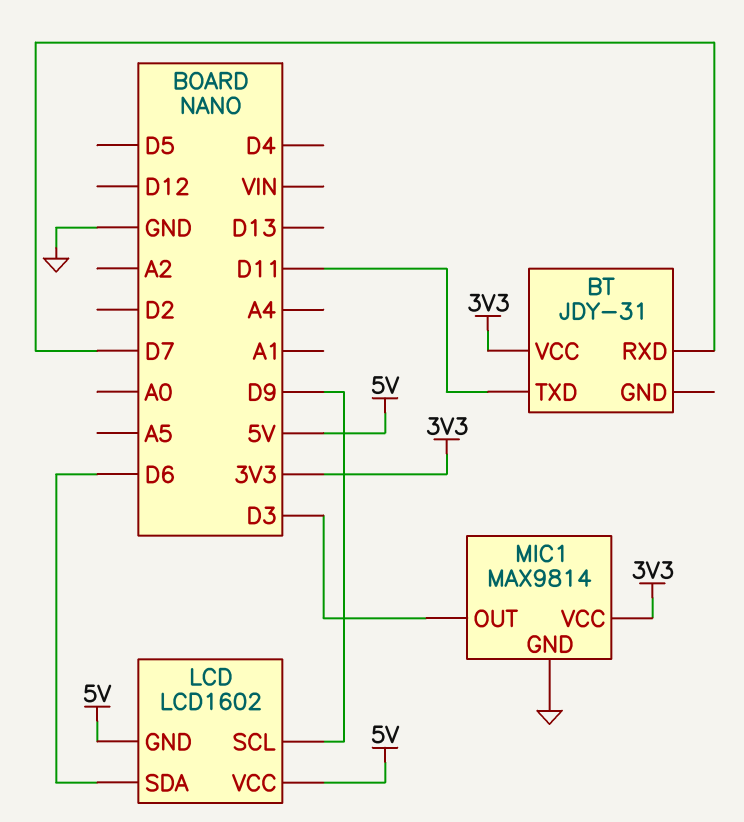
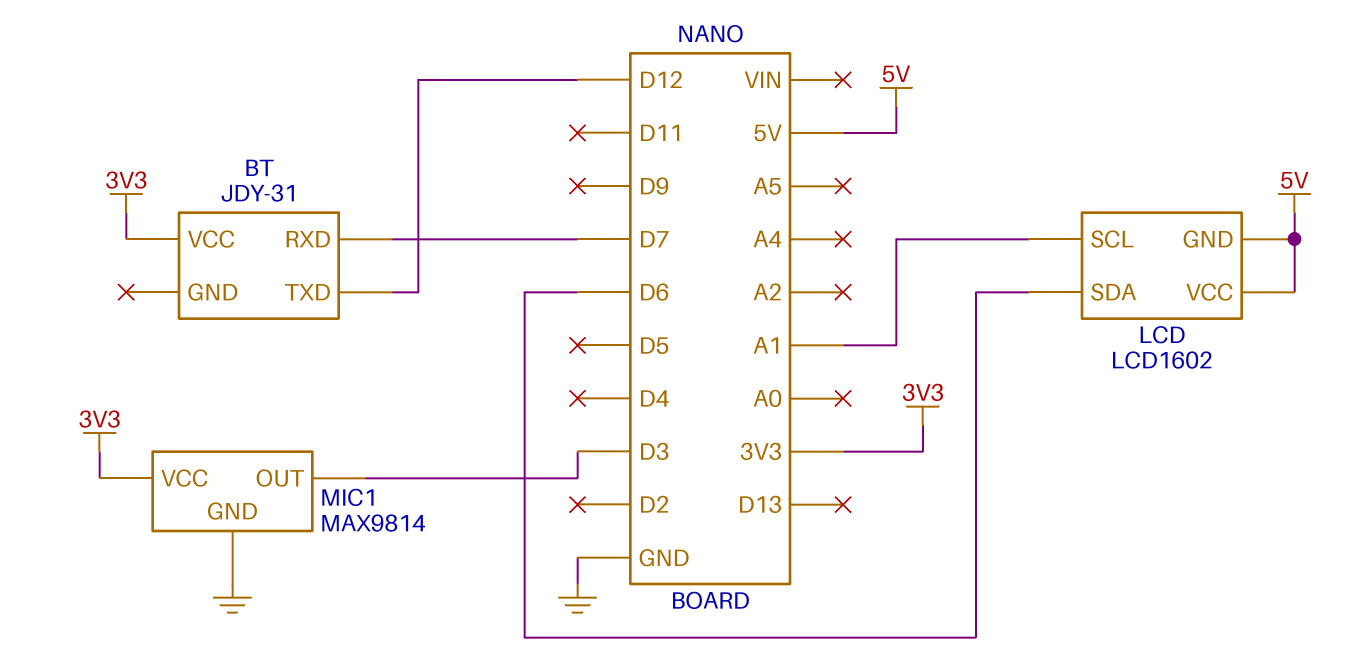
BT pin TXD: D11 -> D12
LCD pin SCL: D9 -> A1

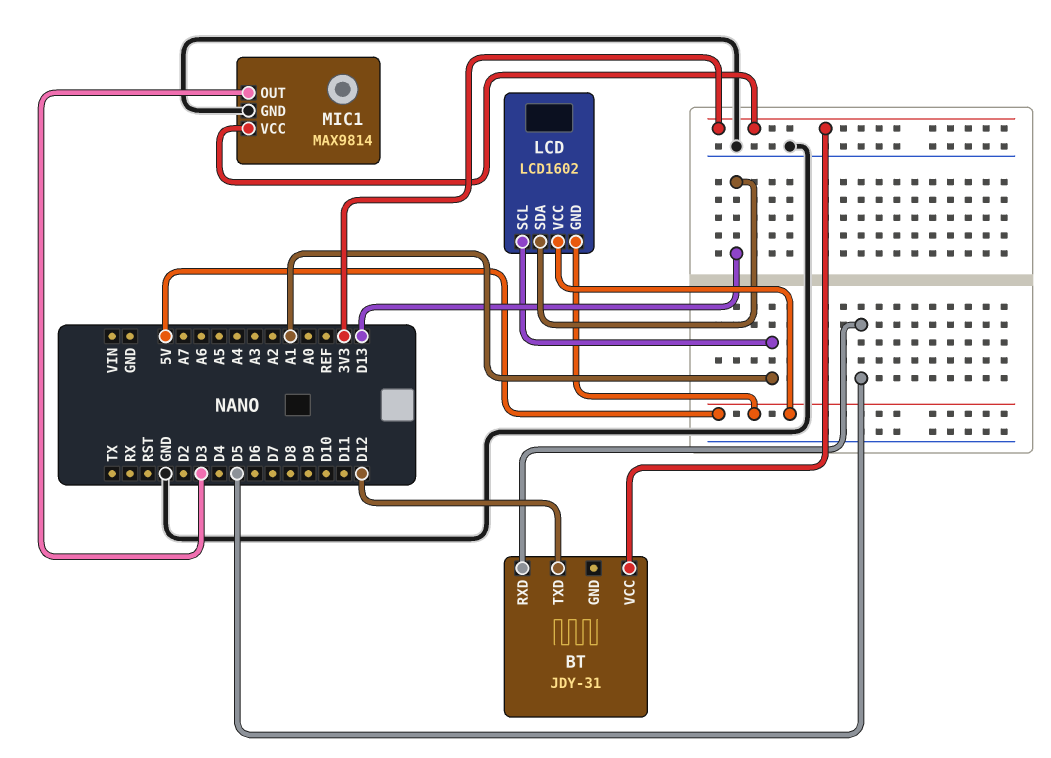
BT pin RXD: D7 -> D5
LCD pin SDA: D6 -> D13

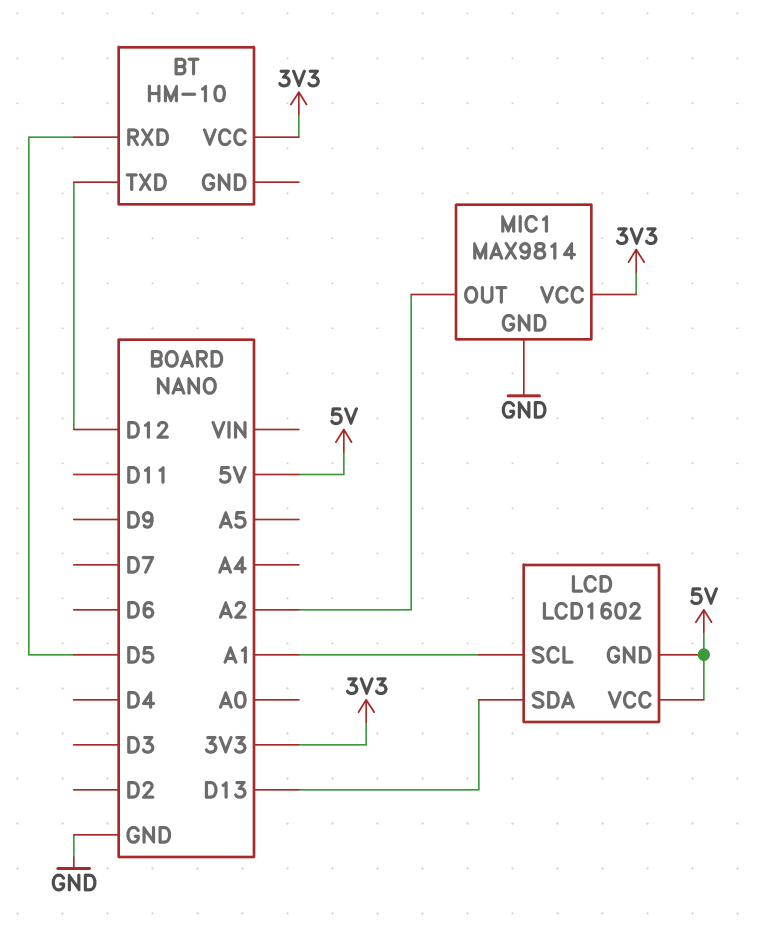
BT: JDY-31 -> HM-10
MIC1 pin OUT: D3 -> A2

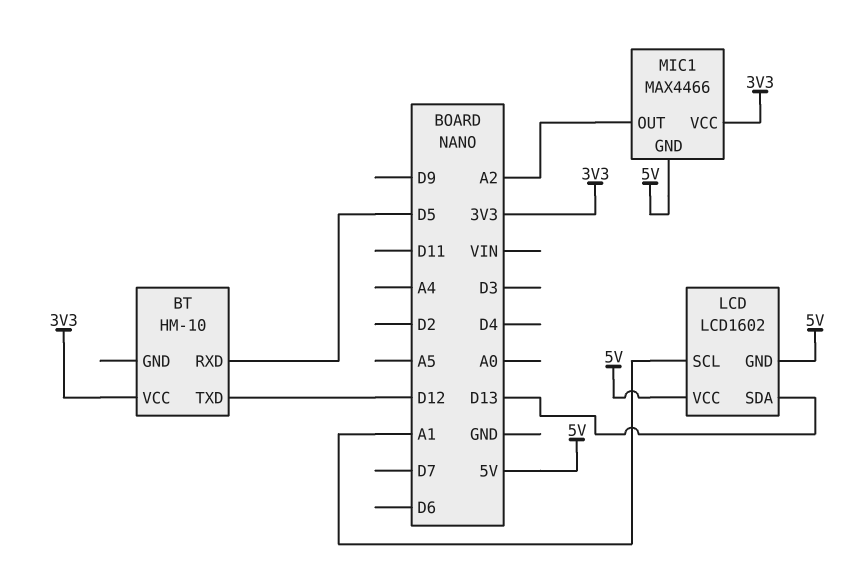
MIC1: MAX9814 -> MAX4466
MIC1 pin GND: GND -> 5V

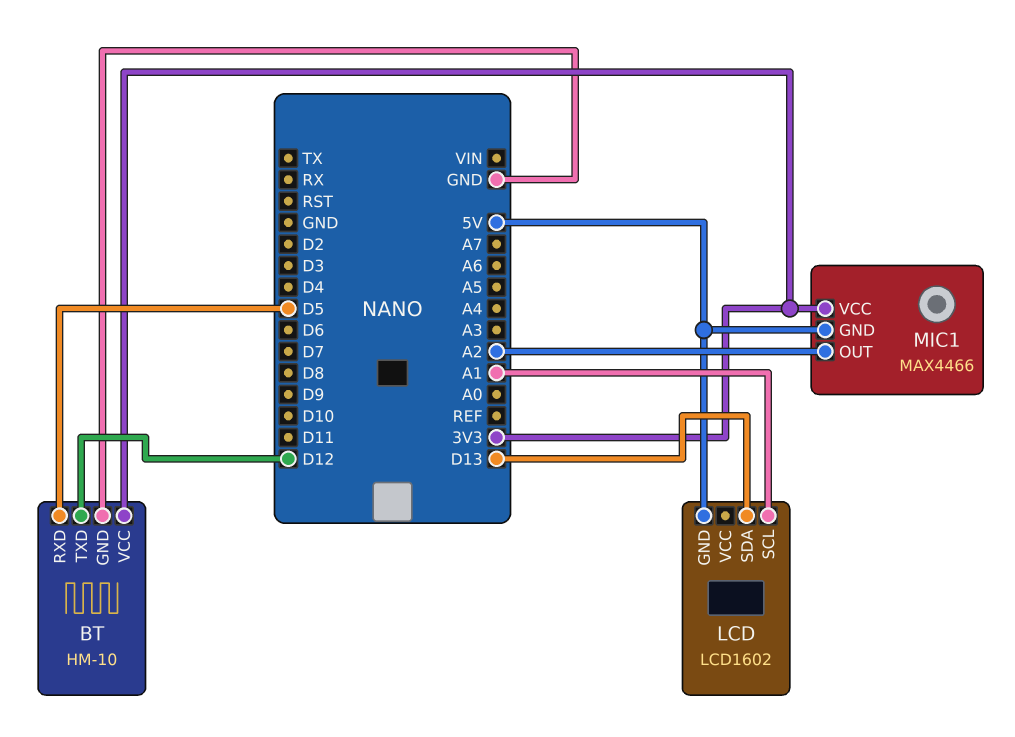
BT pin GND: none -> GND
LCD pin VCC: 5V -> none

